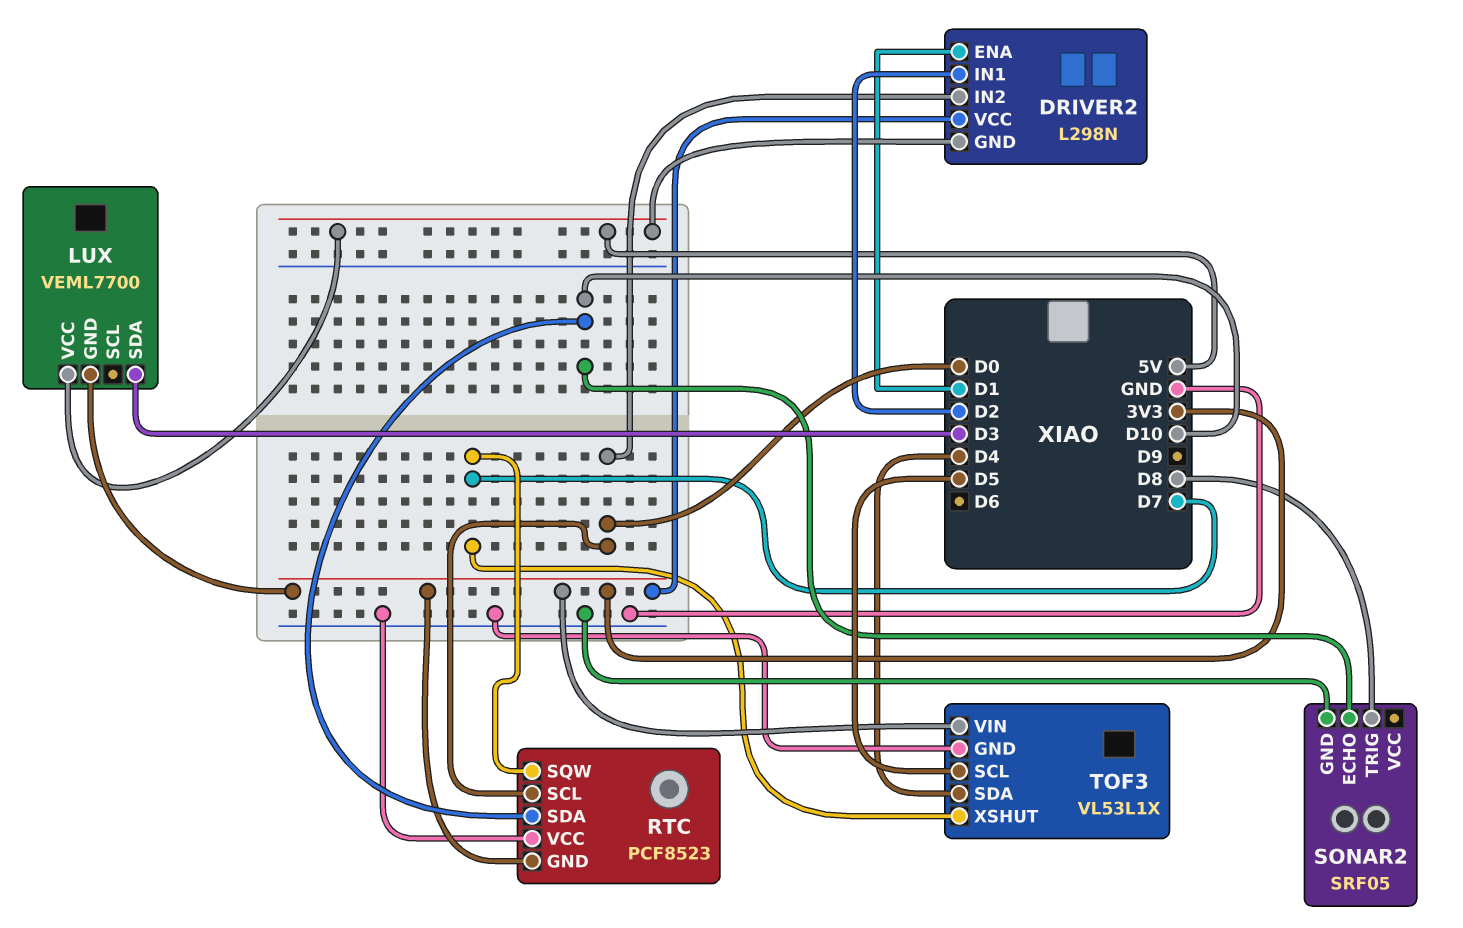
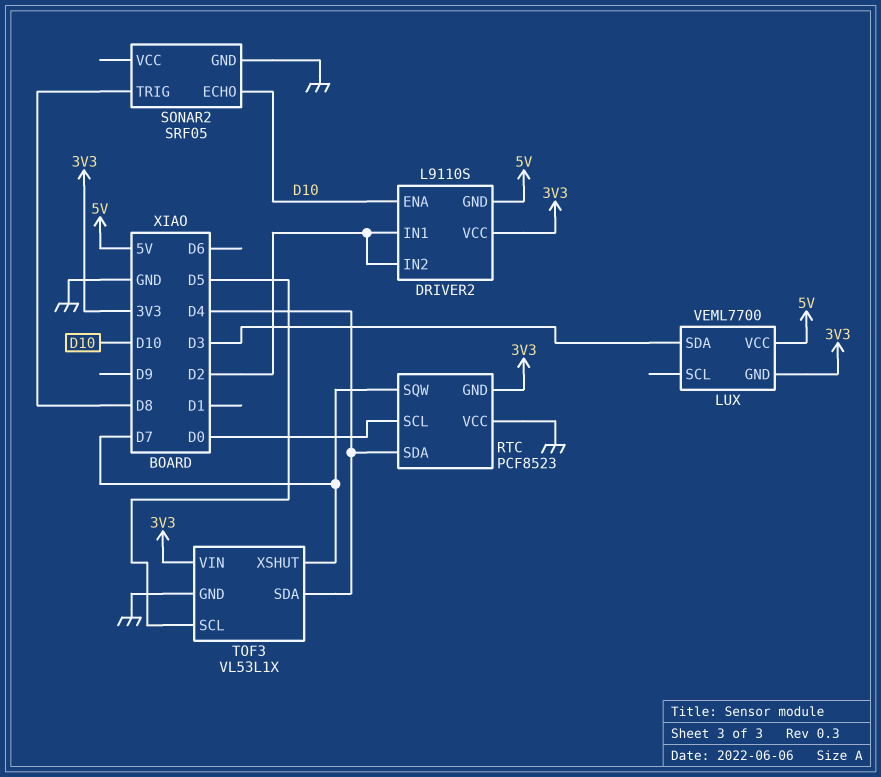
DRIVER2: L298N -> L9110S
DRIVER2 pin ENA: D1 -> D10
DRIVER2 pin IN2: D0 -> D2
RTC pin SDA: D10 -> D4

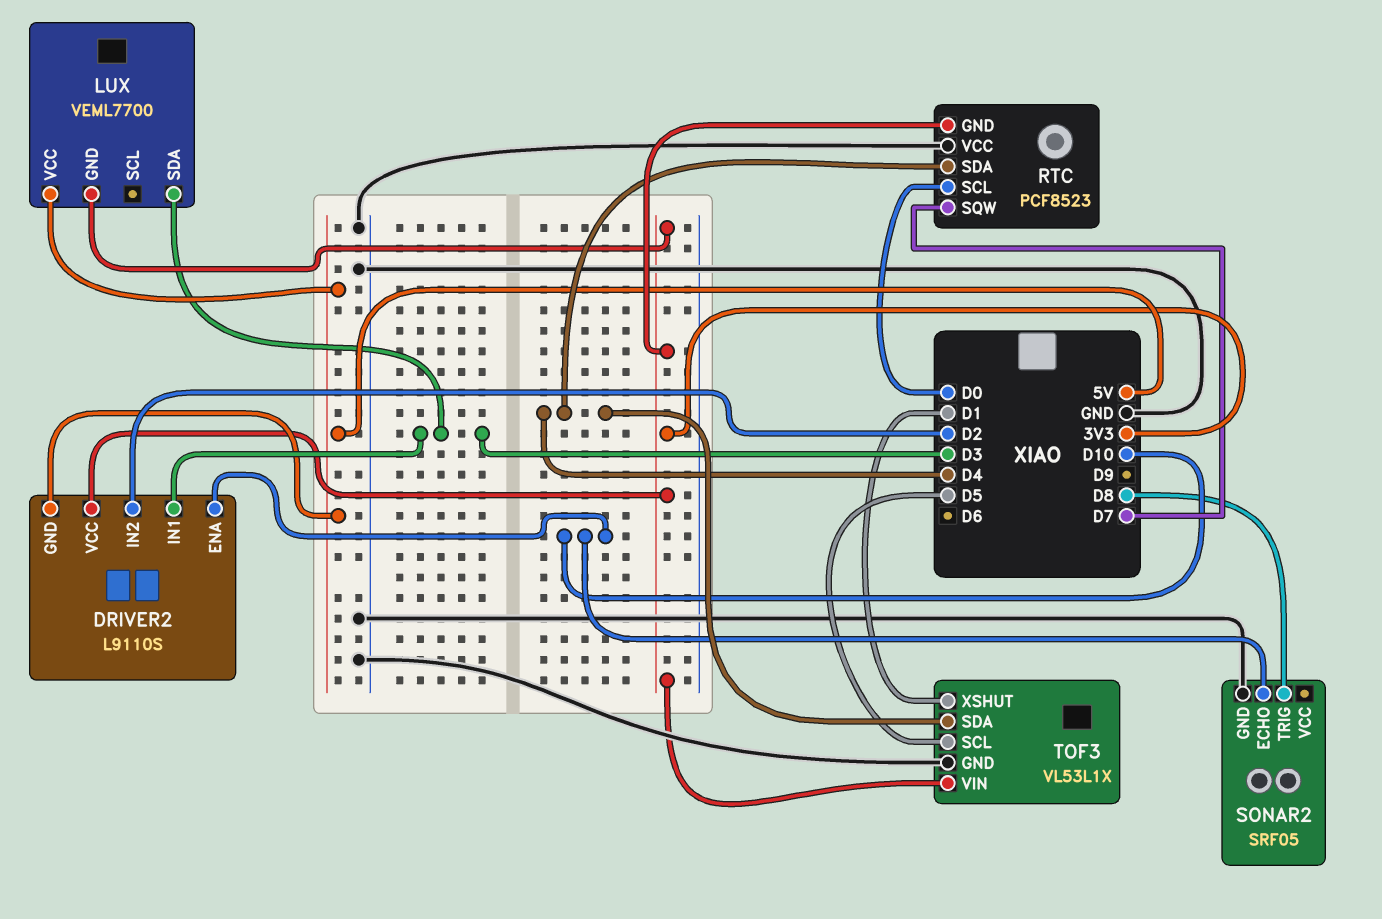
DRIVER2 pin IN1: D2 -> D3
TOF3 pin XSHUT: D7 -> D1

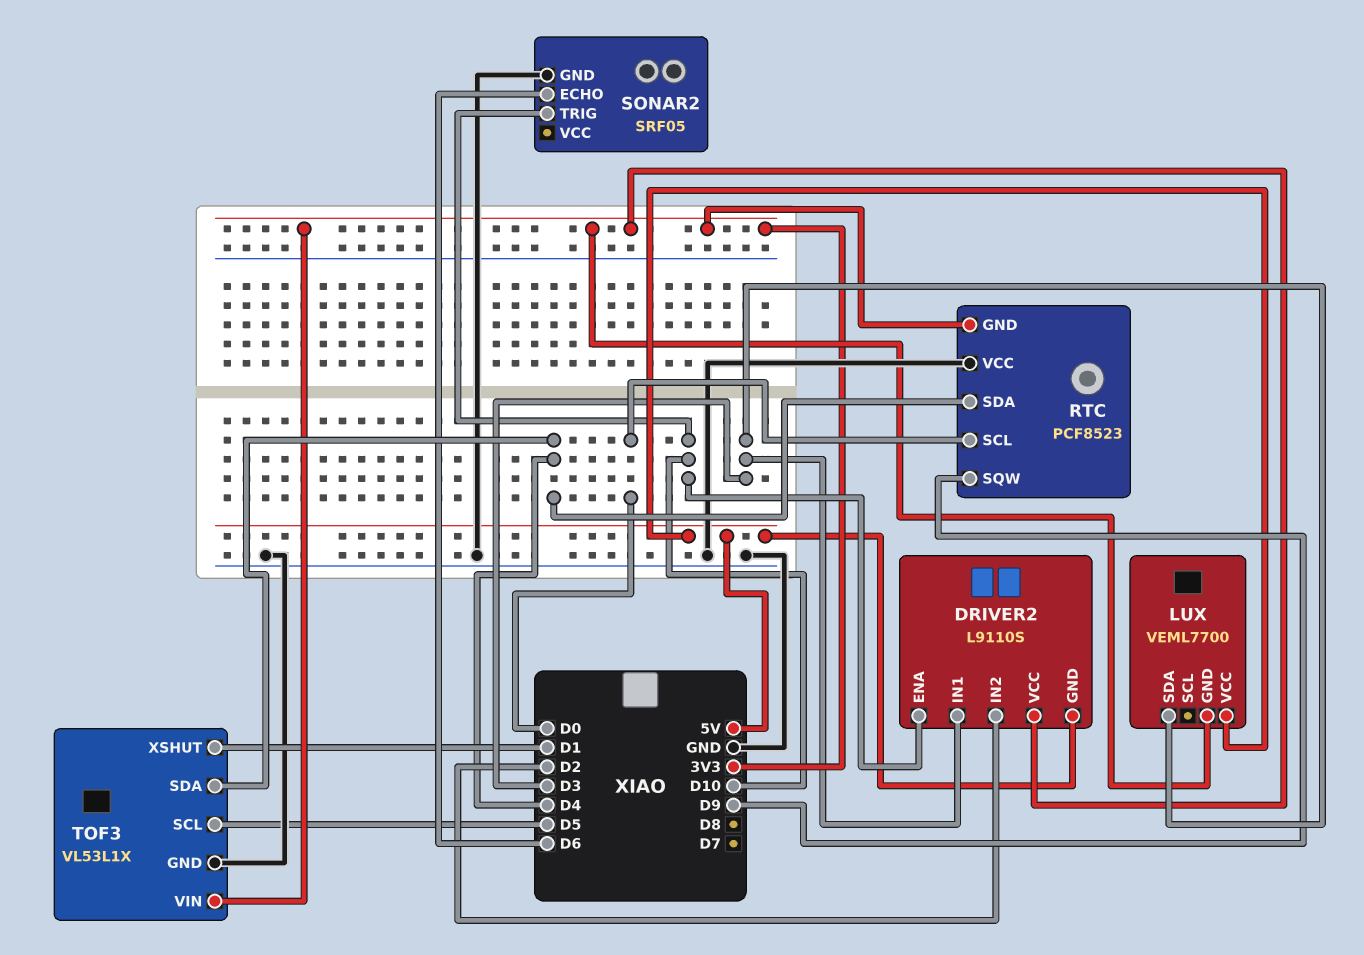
RTC pin SQW: D7 -> D9
SONAR2 pin ECHO: D10 -> D6
SONAR2 pin TRIG: D8 -> D10

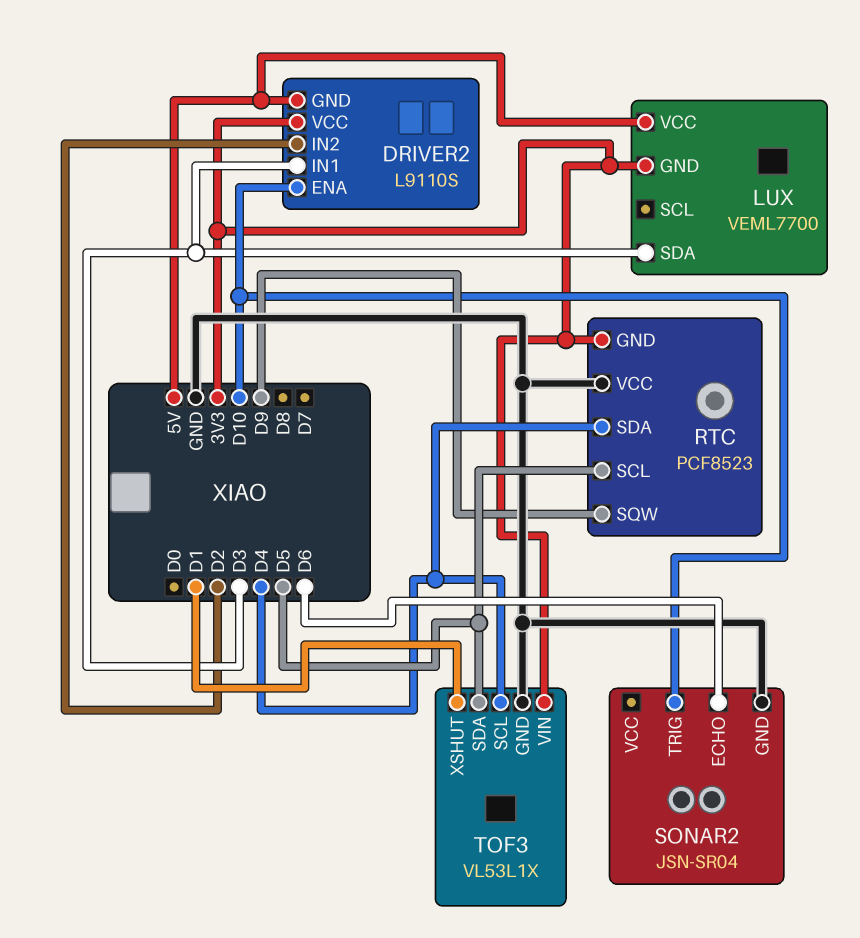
RTC pin SCL: D0 -> D5
SONAR2: SRF05 -> JSN-SR04
TOF3 pin SCL: D5 -> D4
TOF3 pin SDA: D4 -> D5

